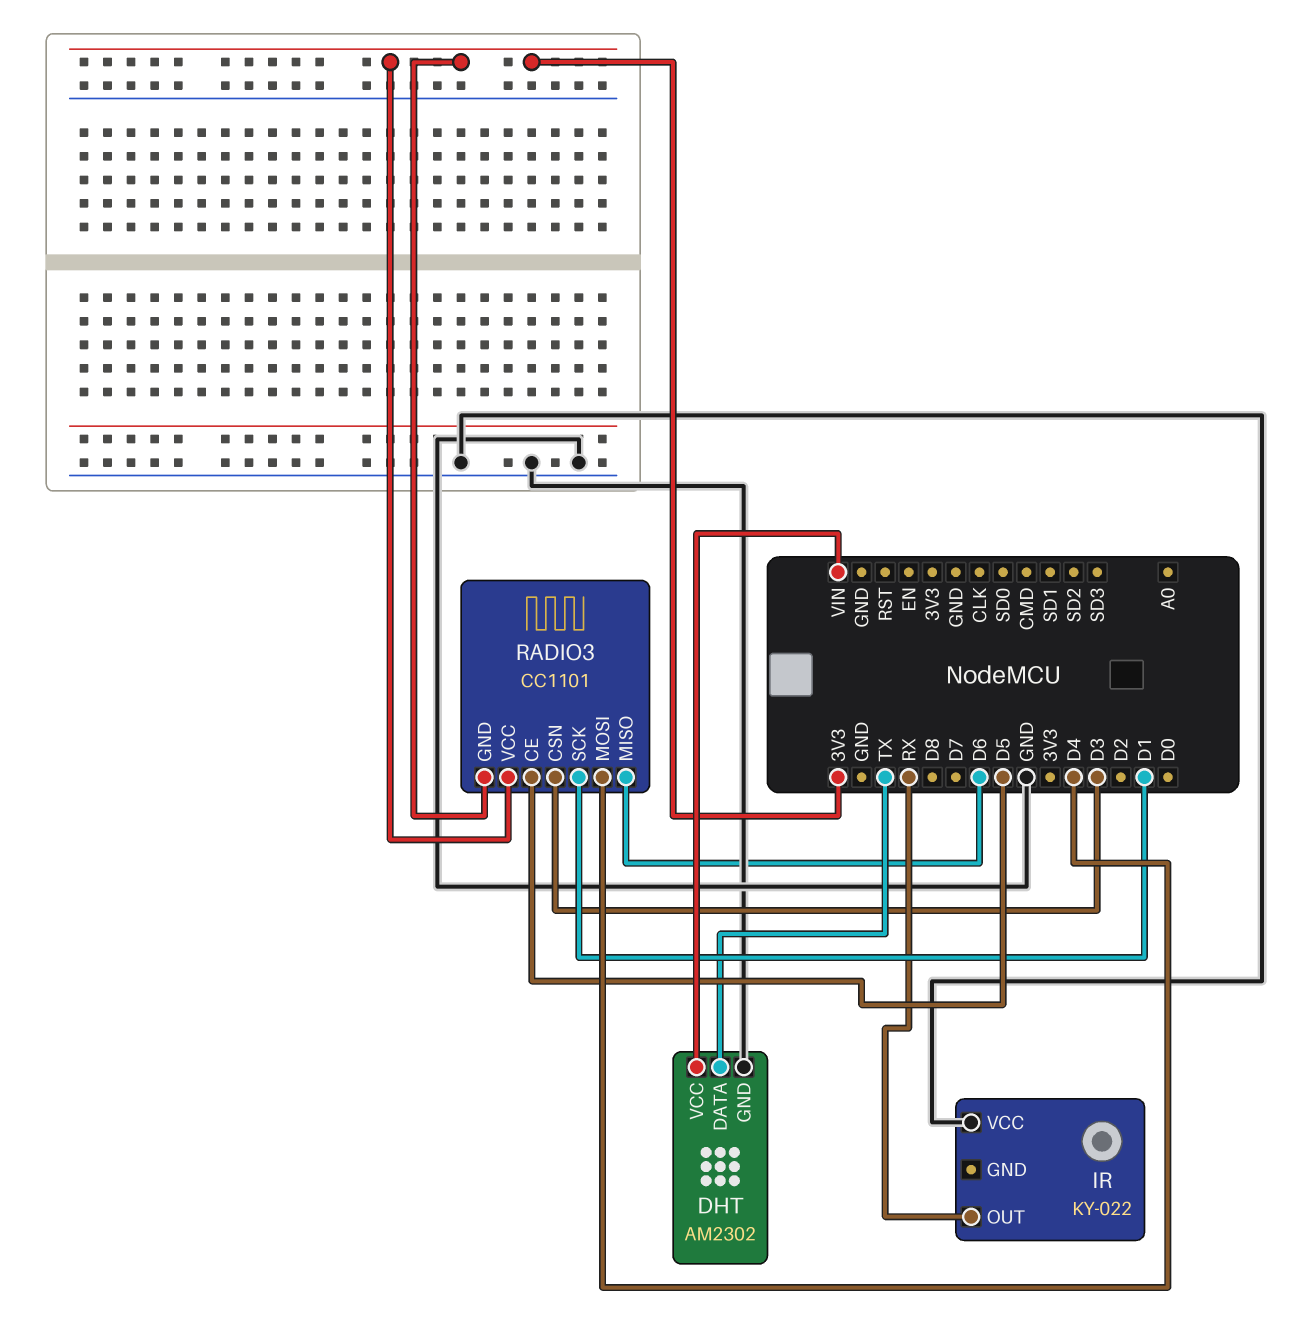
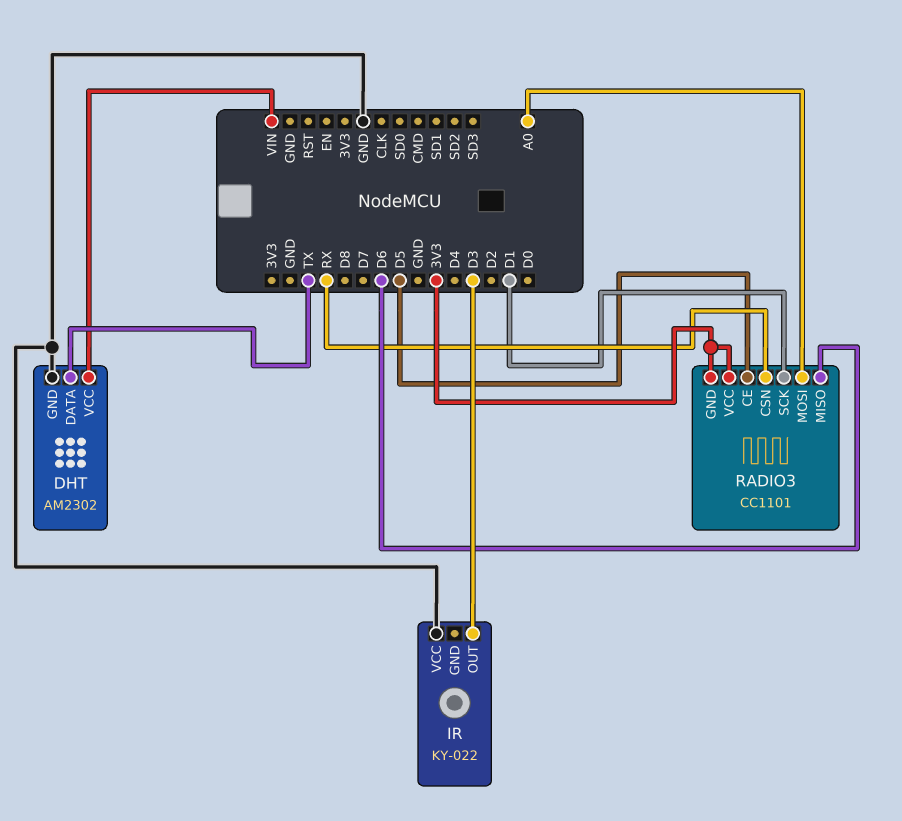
IR pin OUT: RX -> D3
RADIO3 pin CSN: D3 -> RX
RADIO3 pin MOSI: D4 -> A0

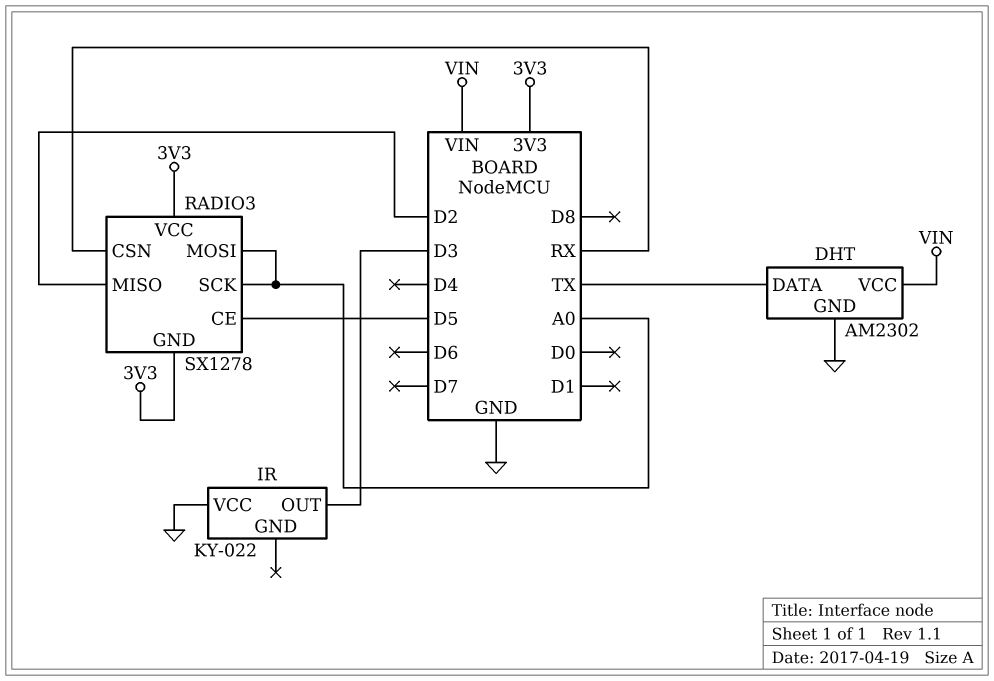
RADIO3: CC1101 -> SX1278
RADIO3 pin MISO: D6 -> D2
RADIO3 pin SCK: D1 -> A0

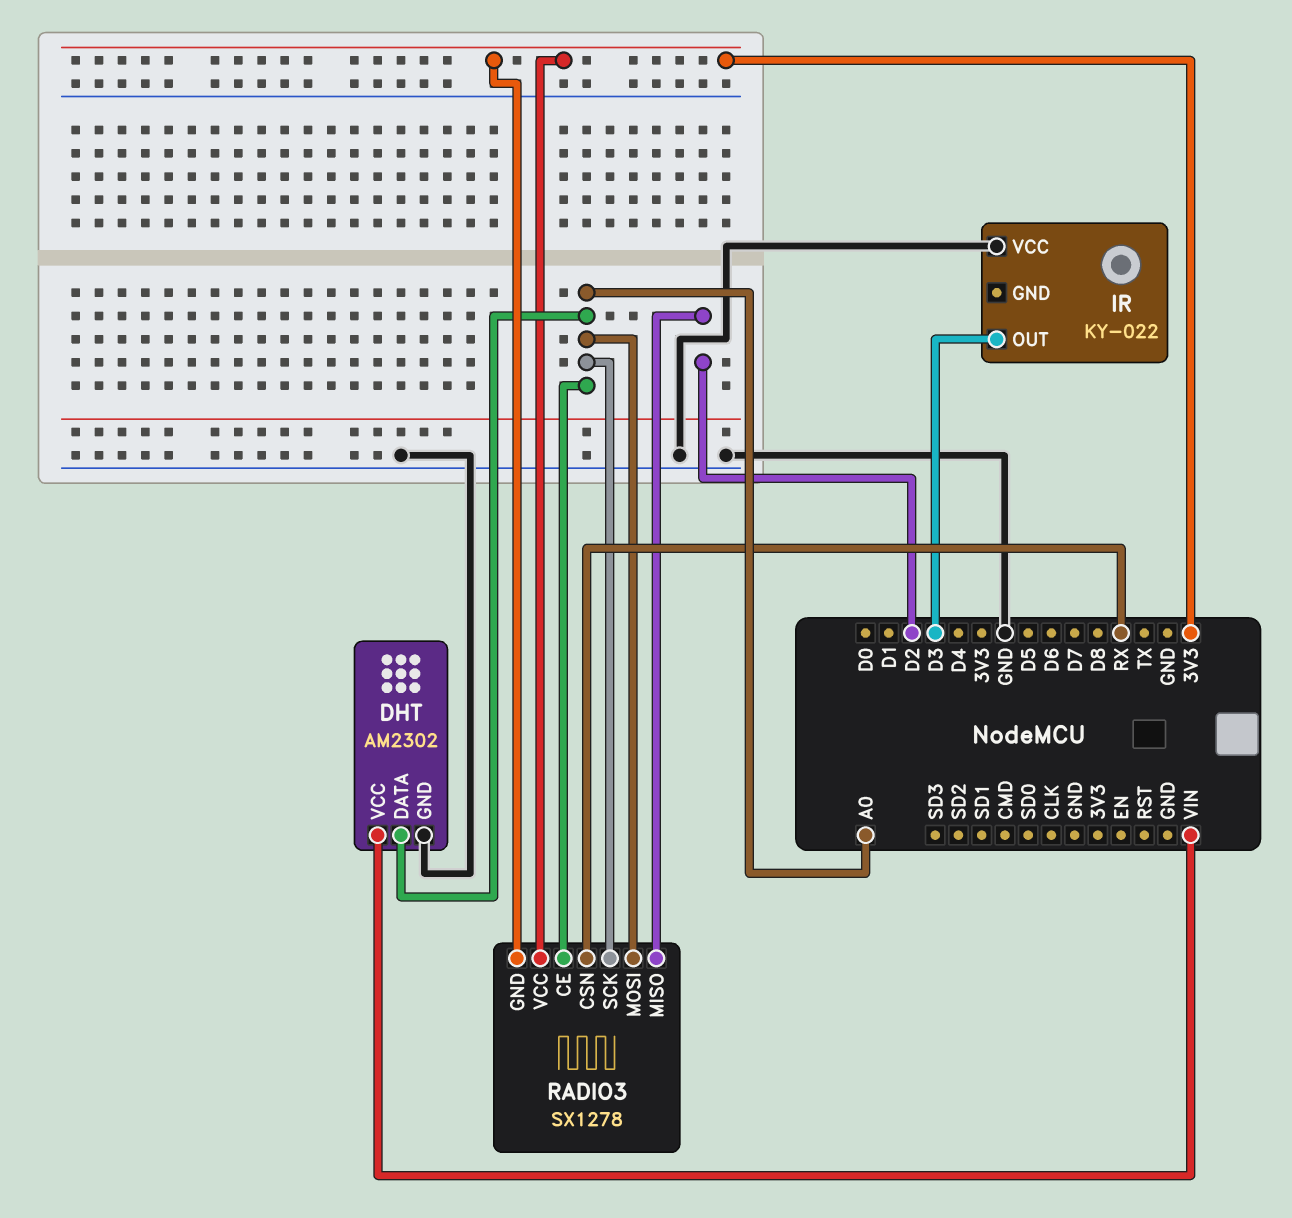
DHT pin DATA: TX -> A0
RADIO3 pin CE: D5 -> A0

